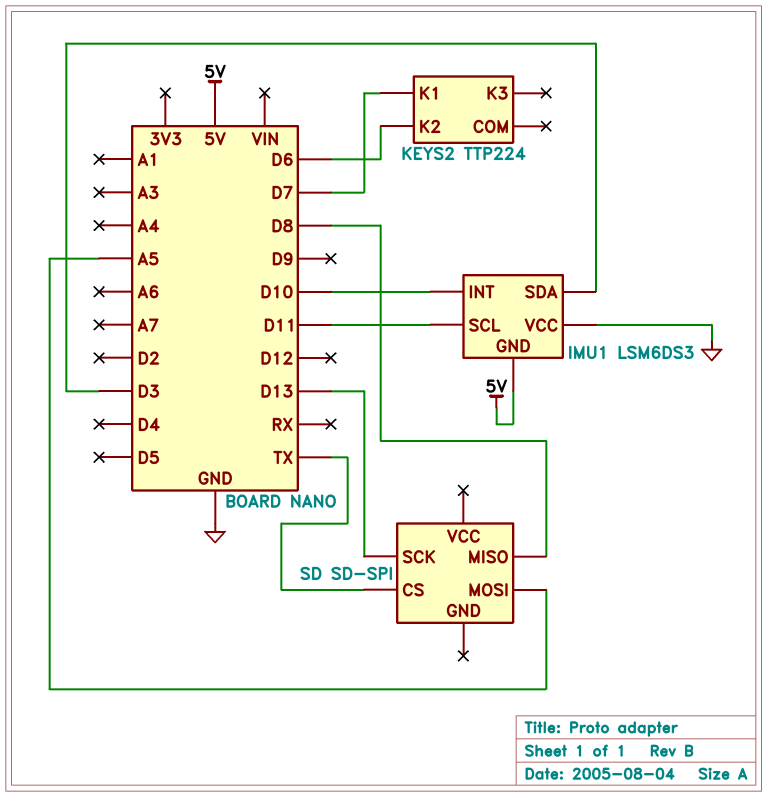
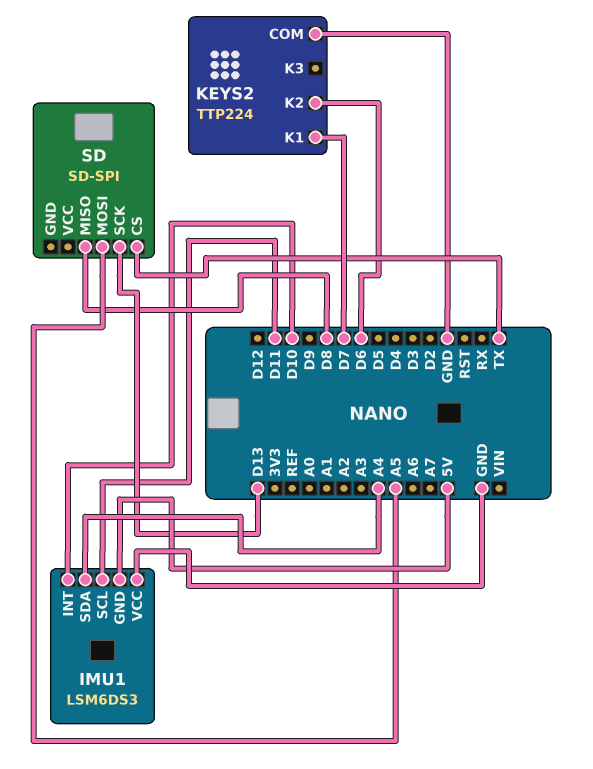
IMU1 pin SDA: D3 -> A4
KEYS2 pin COM: none -> GND

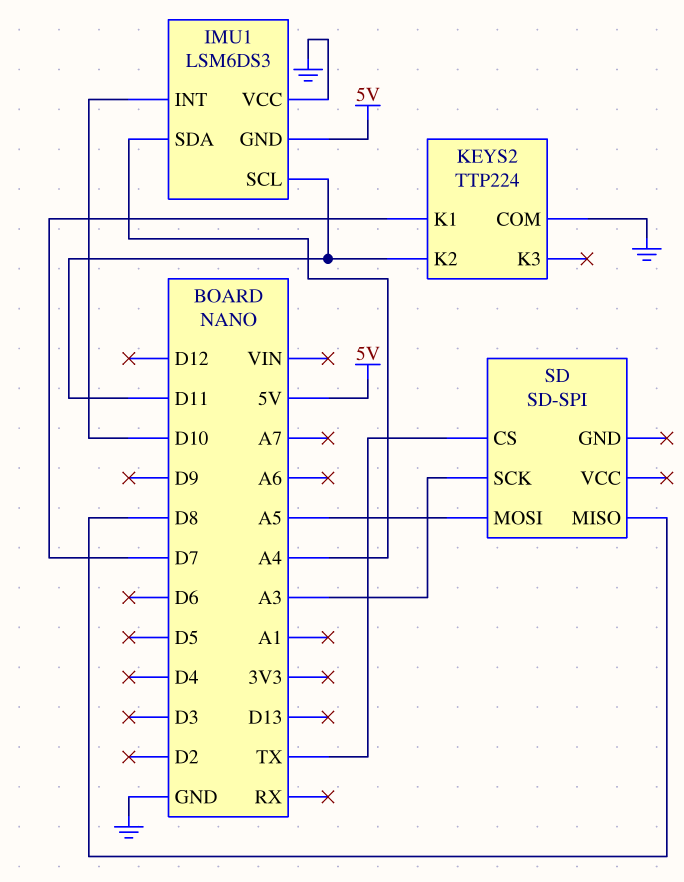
KEYS2 pin K2: D6 -> D11
SD pin SCK: D13 -> A3

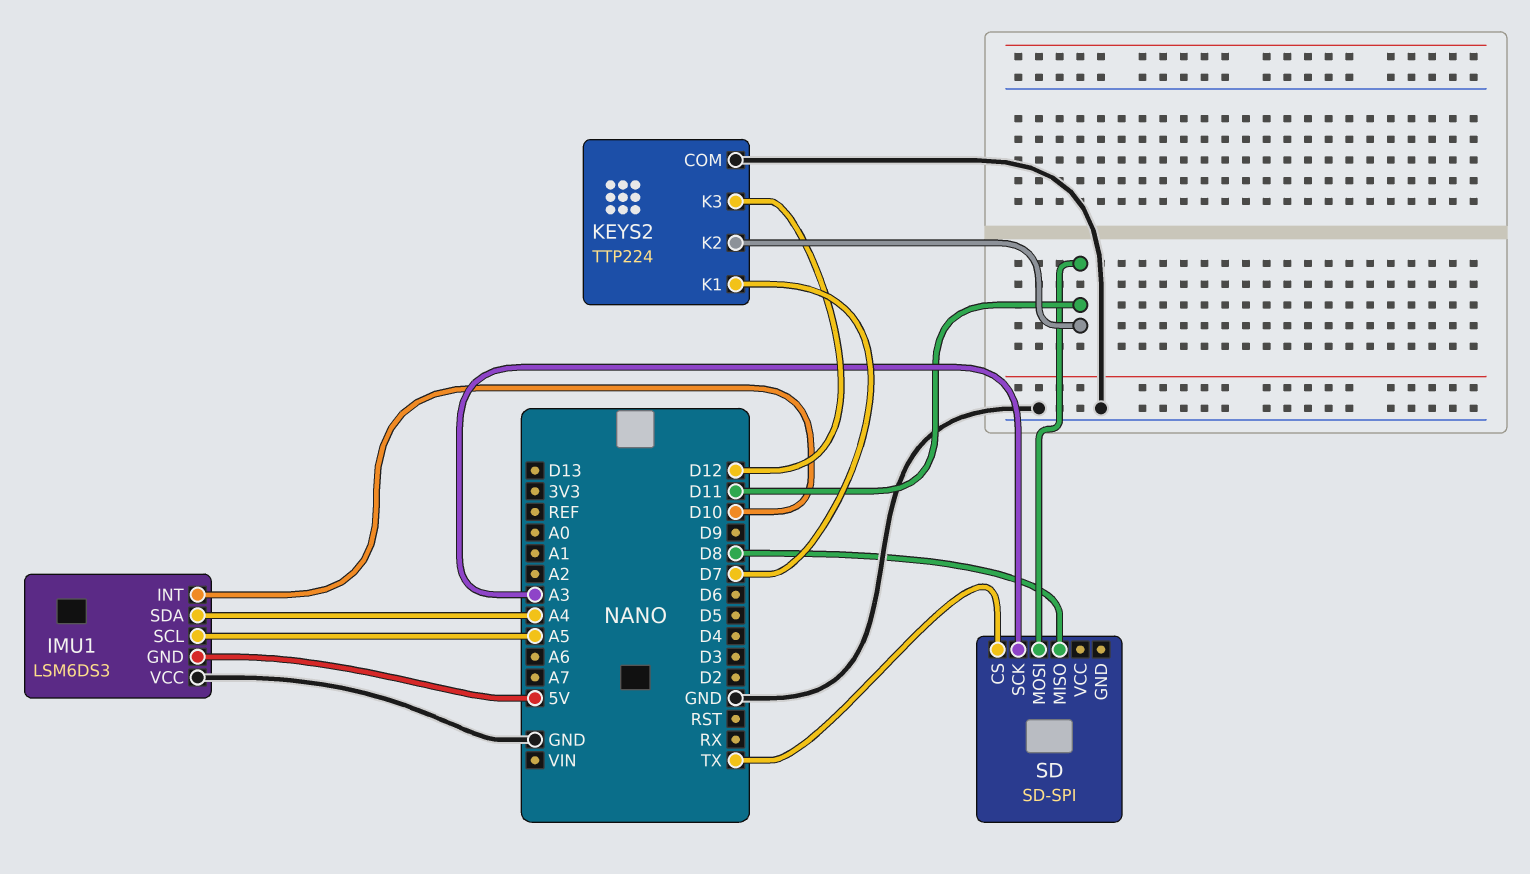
IMU1 pin SCL: D11 -> A5
KEYS2 pin K3: none -> D12
SD pin MOSI: A5 -> D11

